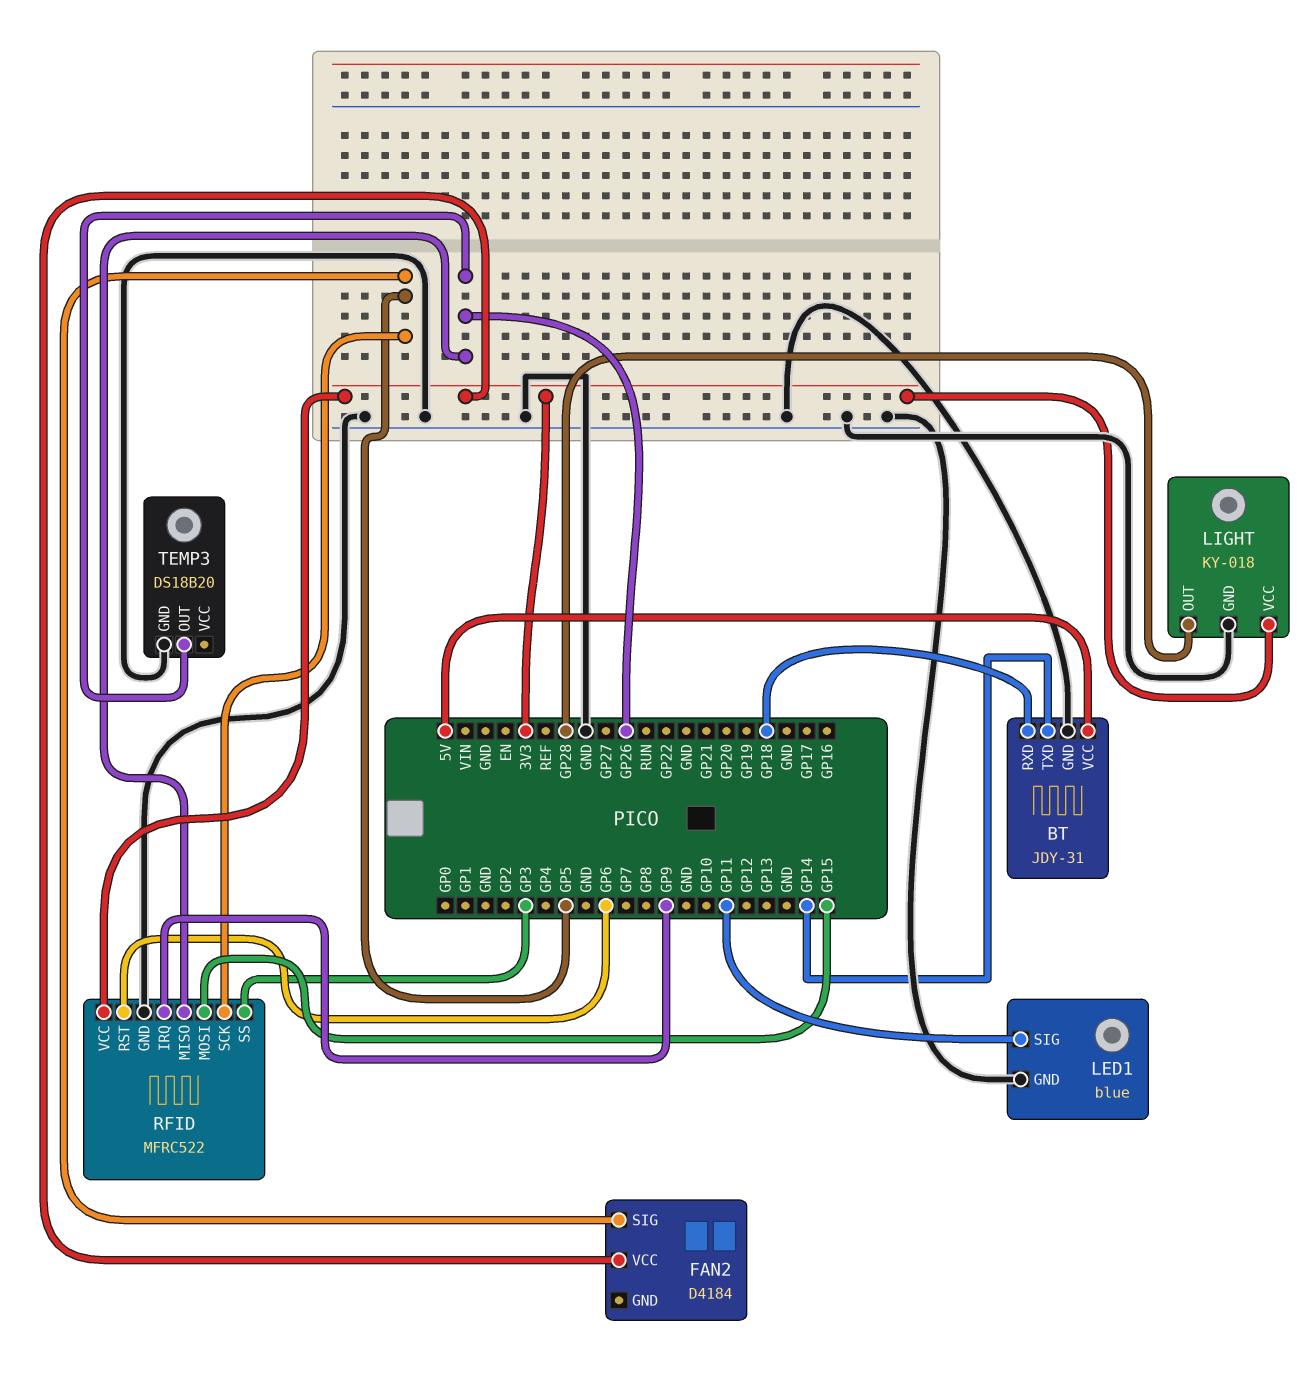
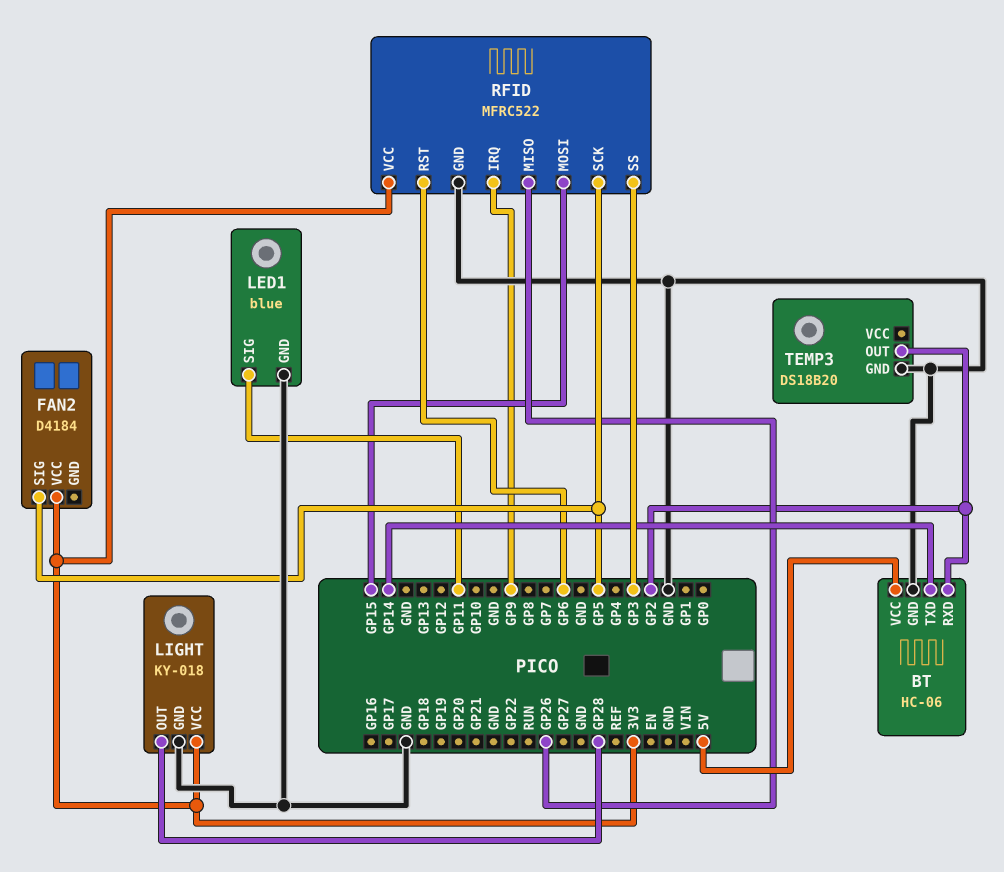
BT: JDY-31 -> HC-06
BT pin RXD: GP18 -> GP2
TEMP3 pin OUT: GP26 -> GP2

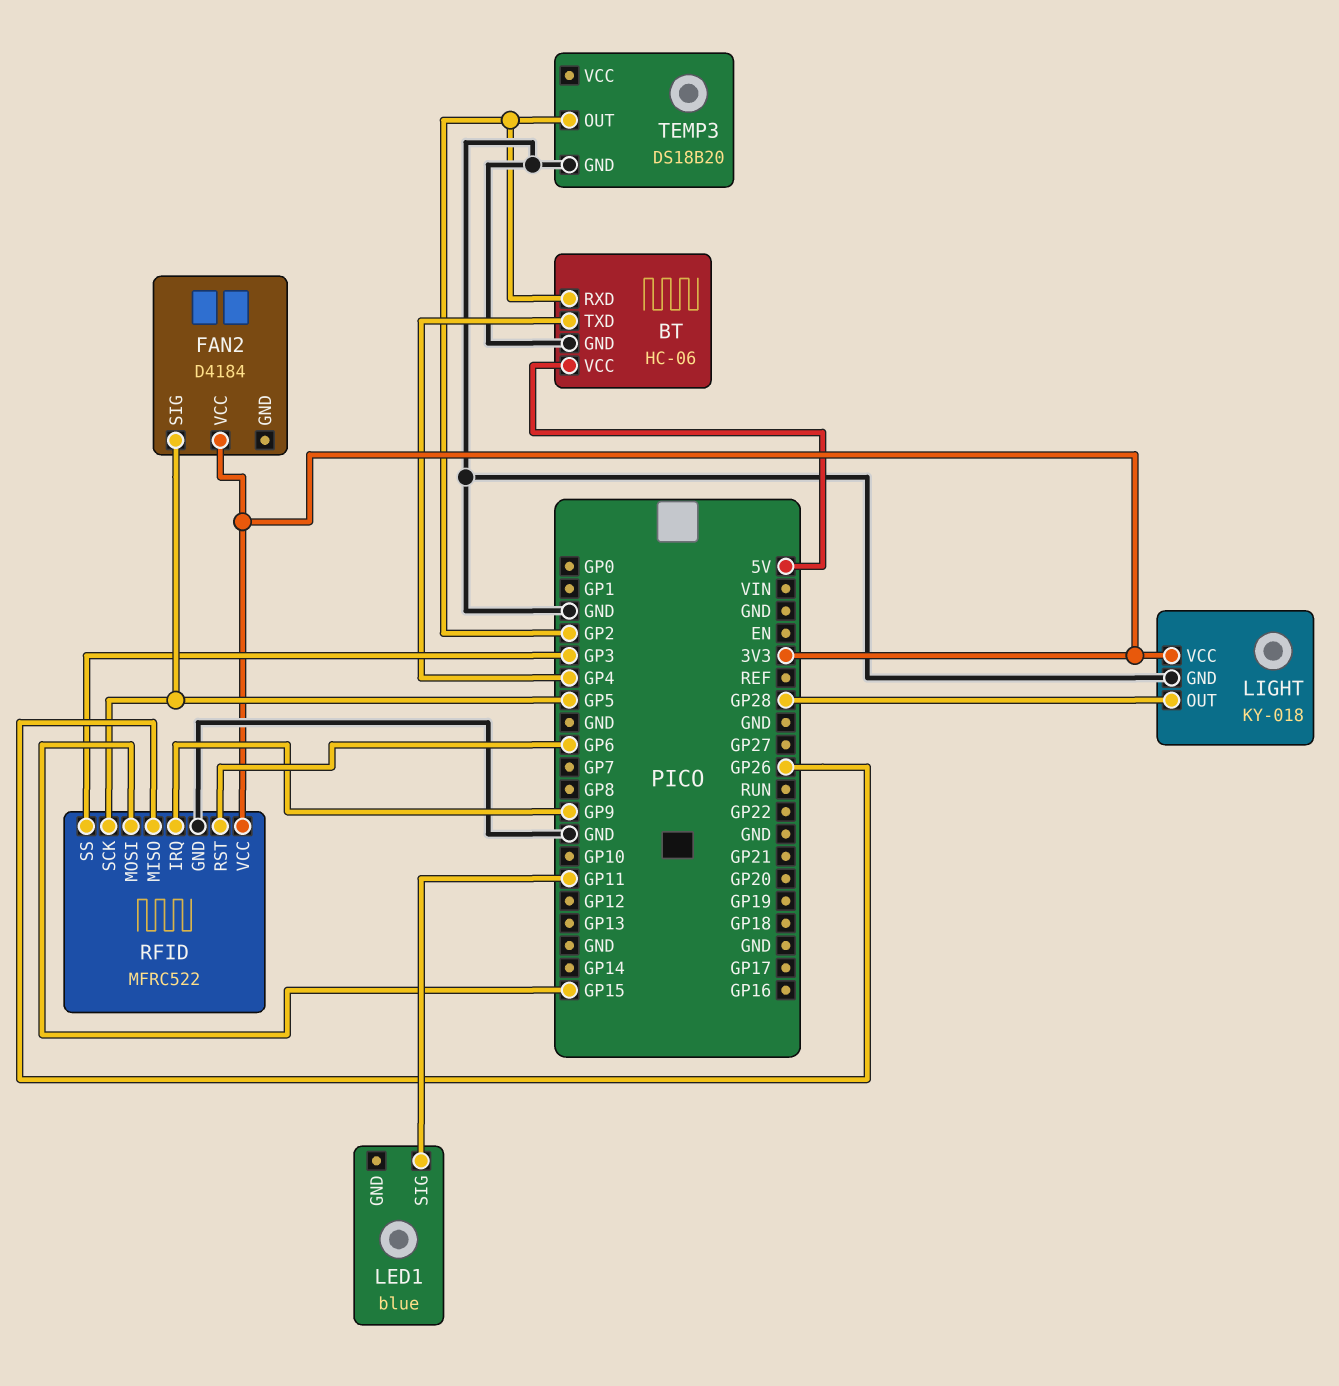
BT pin TXD: GP14 -> GP4
LED1 pin GND: GND -> none

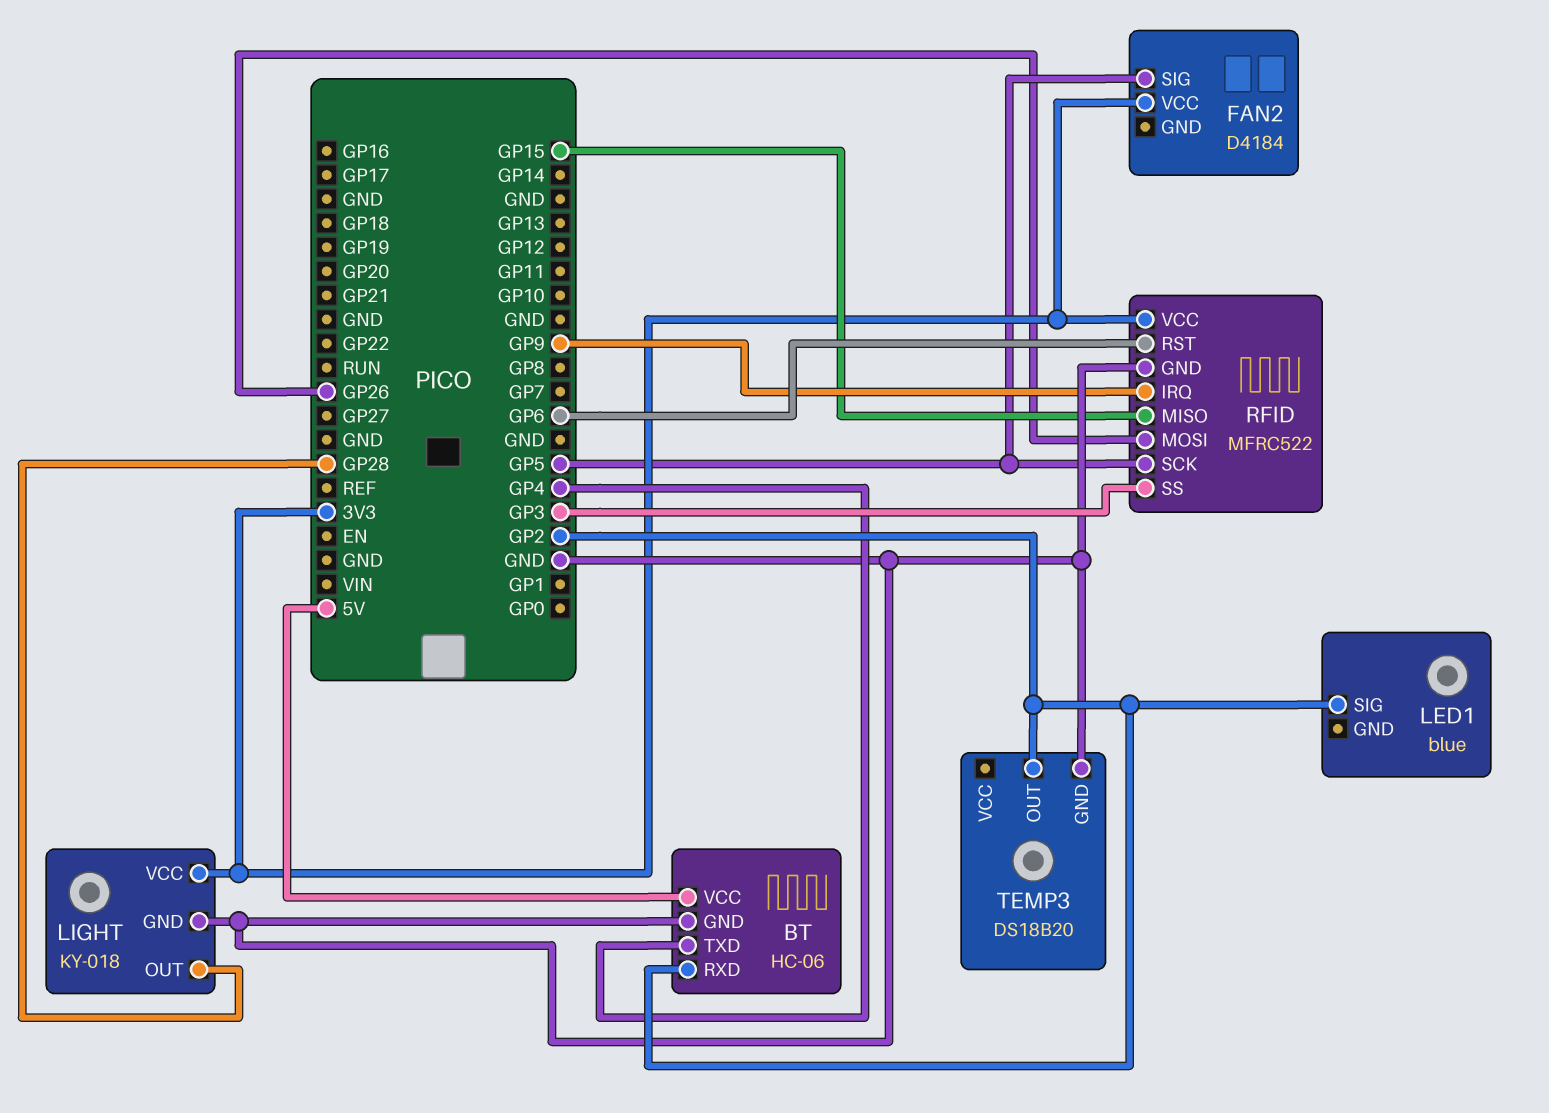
LED1 pin SIG: GP11 -> GP2
RFID pin MISO: GP26 -> GP15
RFID pin MOSI: GP15 -> GP26

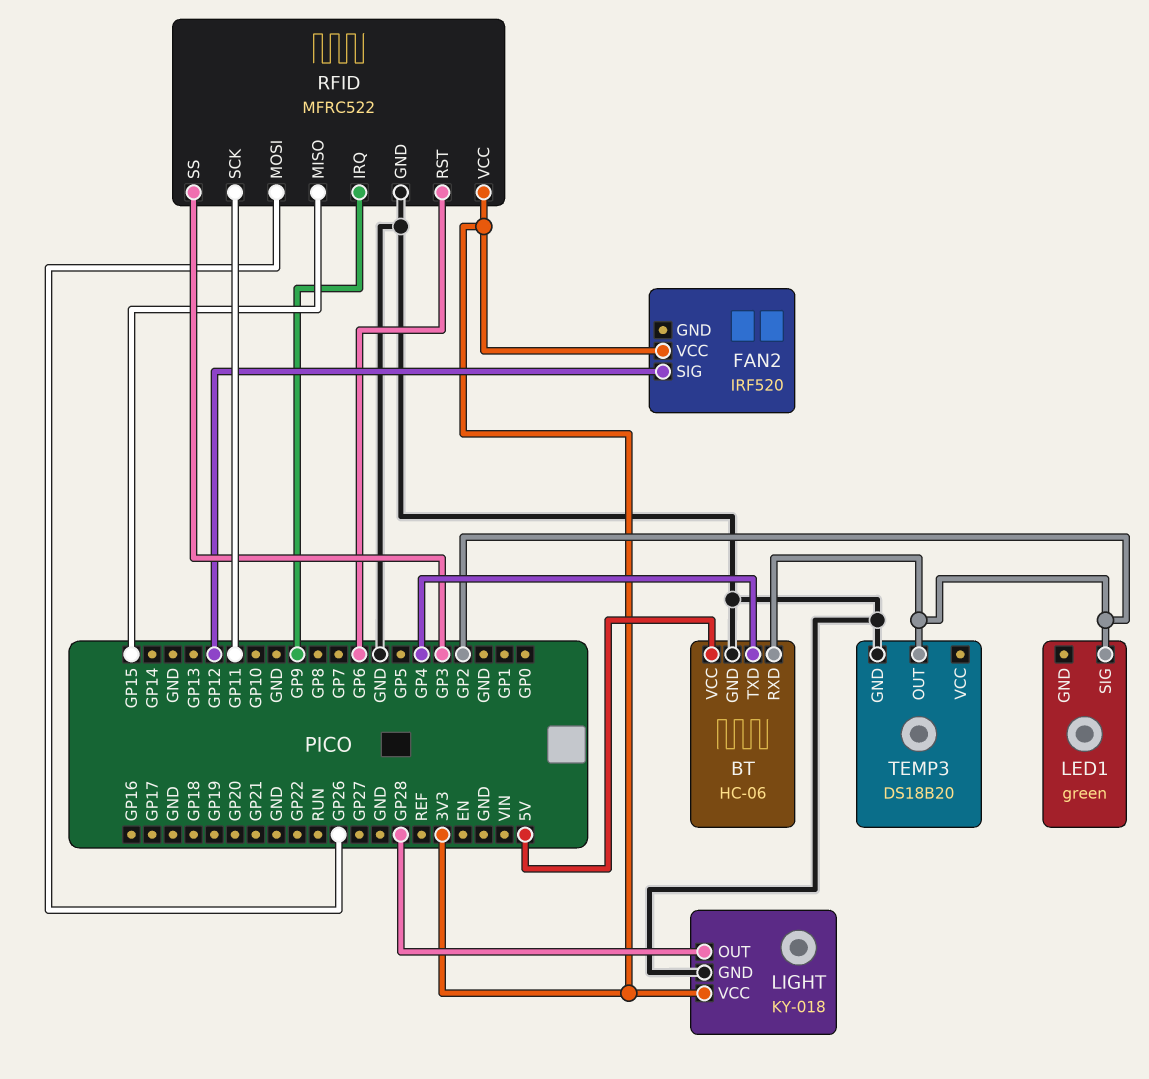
FAN2: D4184 -> IRF520
FAN2 pin SIG: GP5 -> GP12
LED1: blue -> green
RFID pin SCK: GP5 -> GP11

